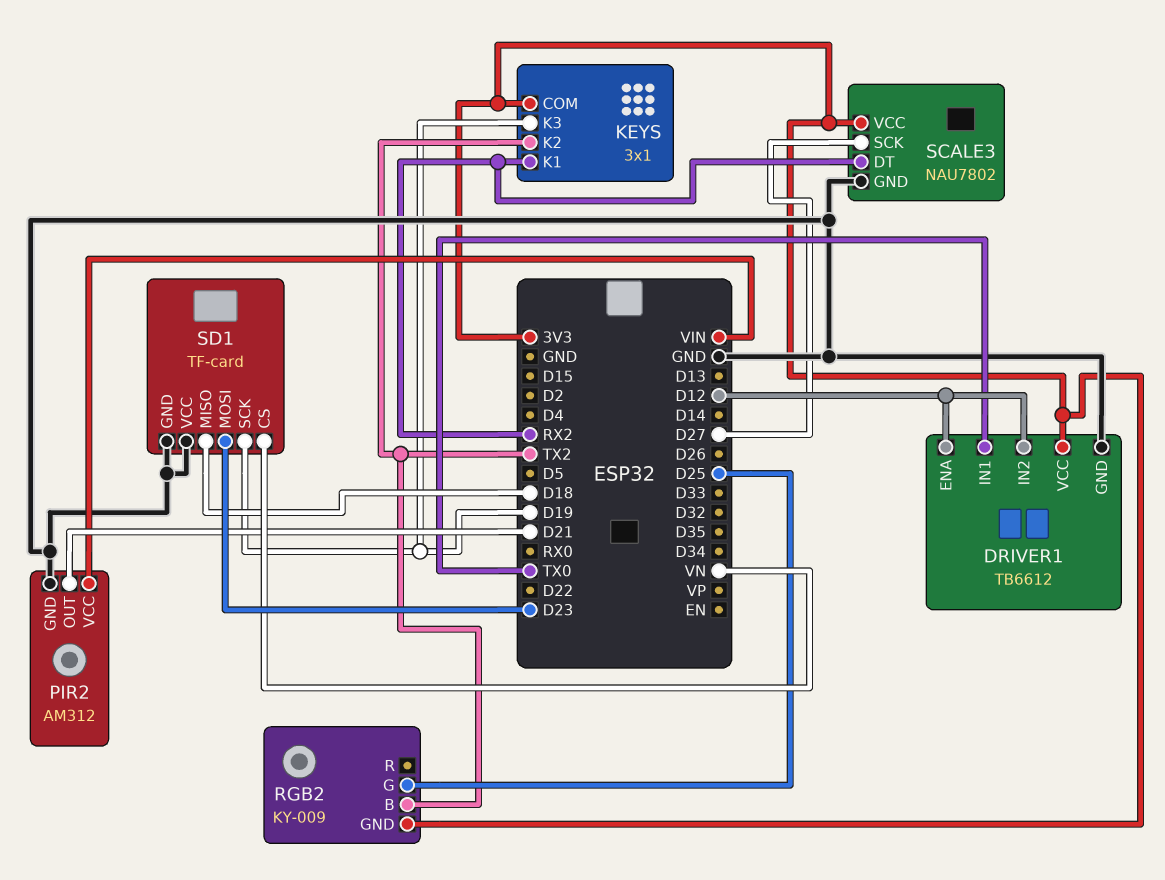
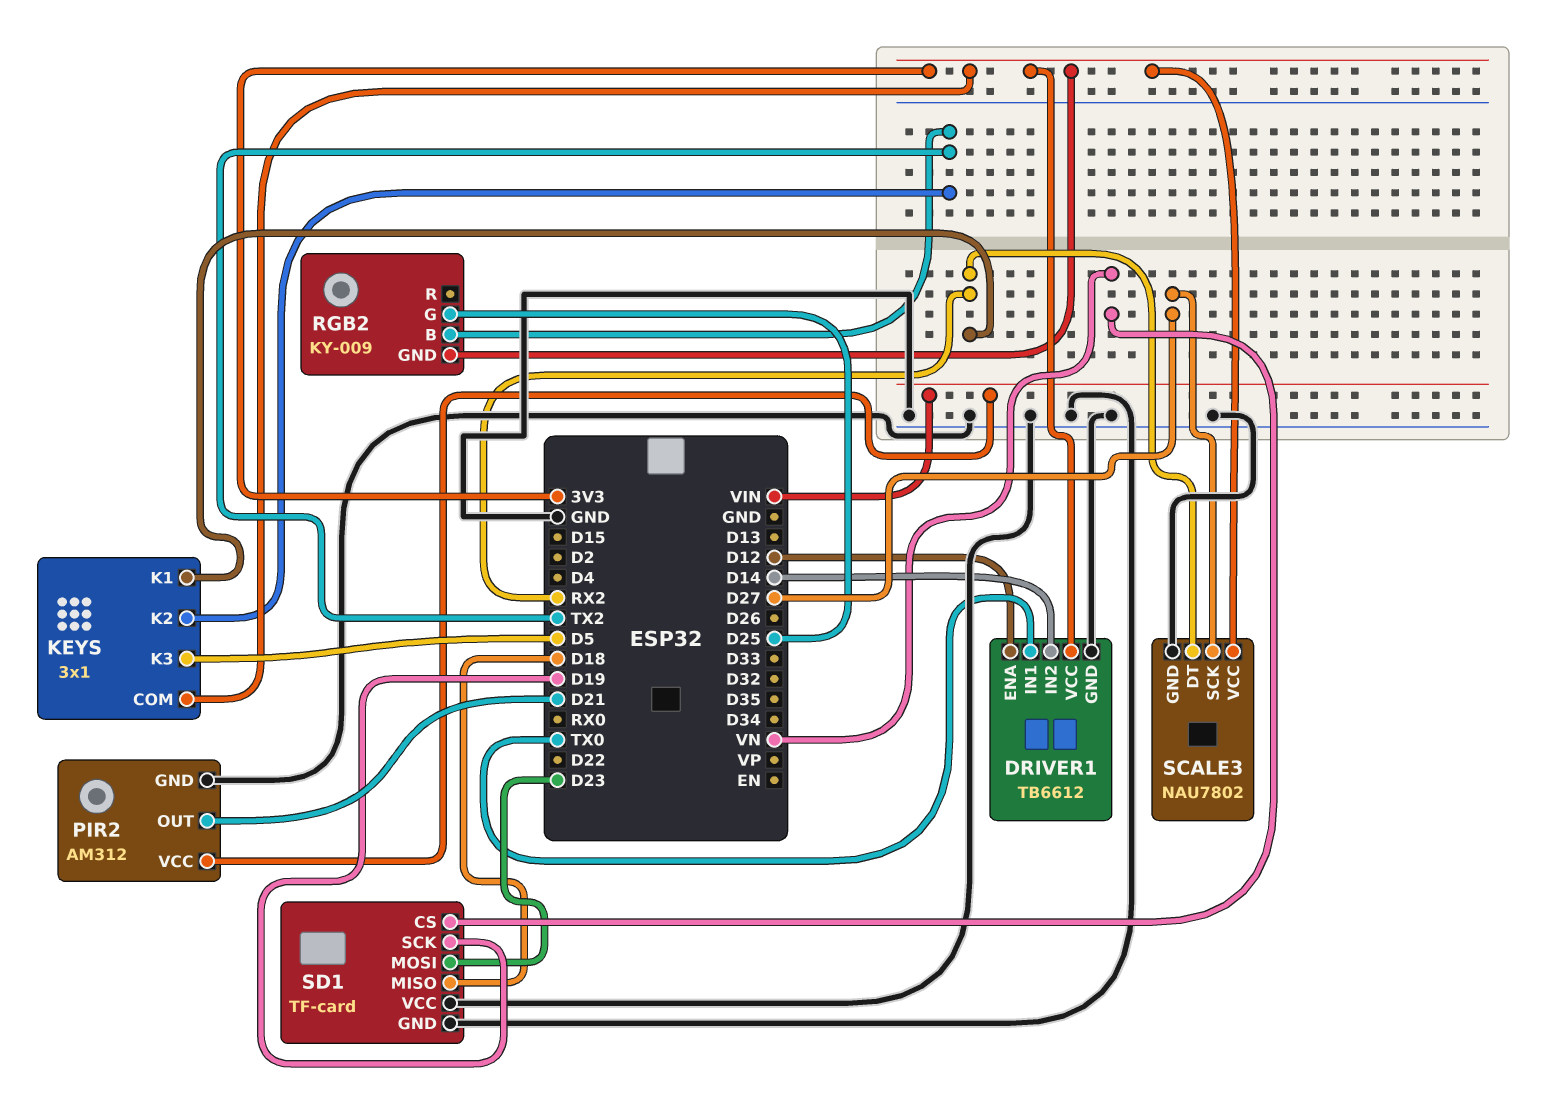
DRIVER1 pin IN2: D12 -> D14
KEYS pin K3: D19 -> D5

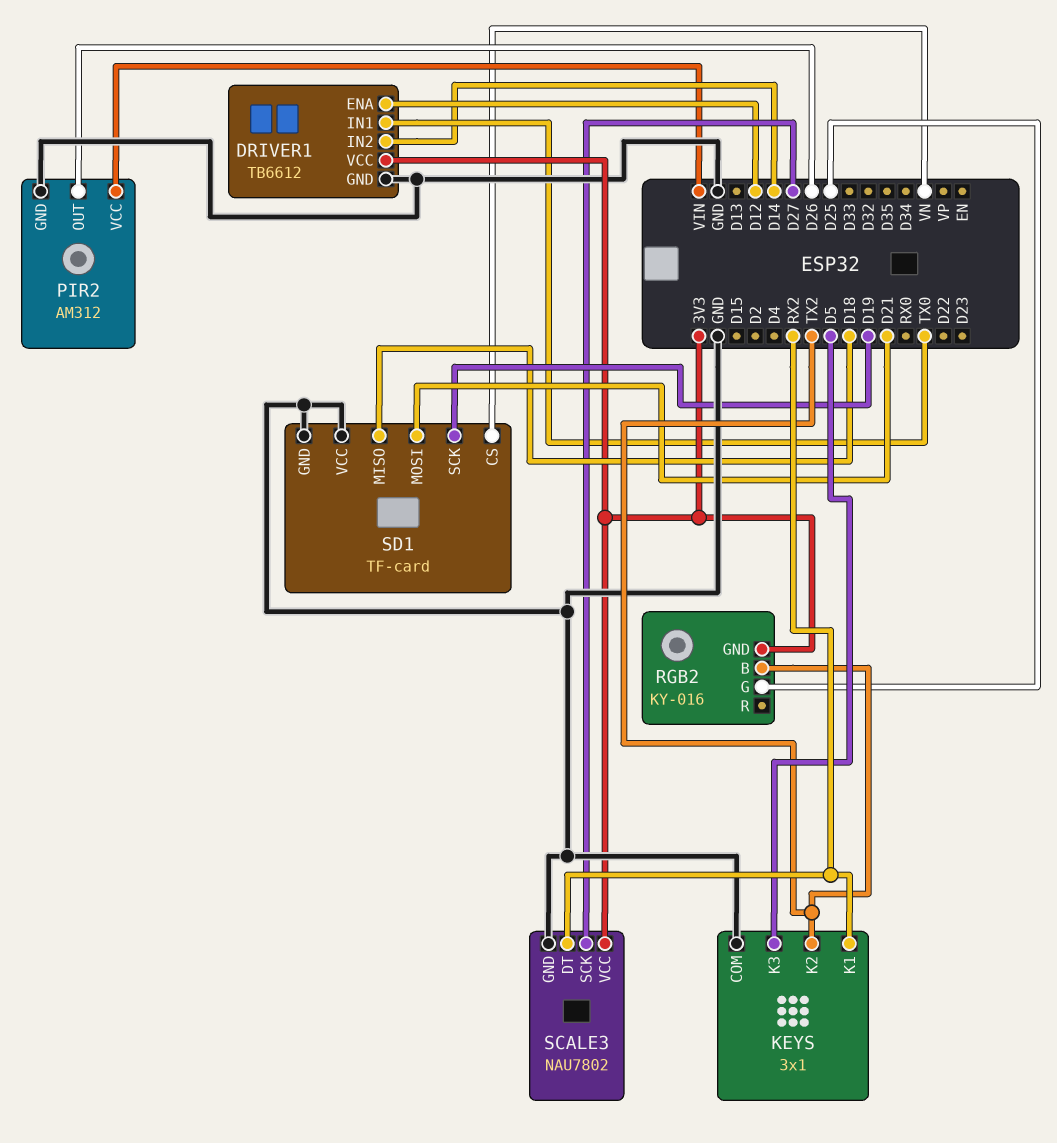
KEYS pin COM: 3V3 -> GND
PIR2 pin OUT: D21 -> D26
RGB2: KY-009 -> KY-016
SD1 pin MOSI: D23 -> D21

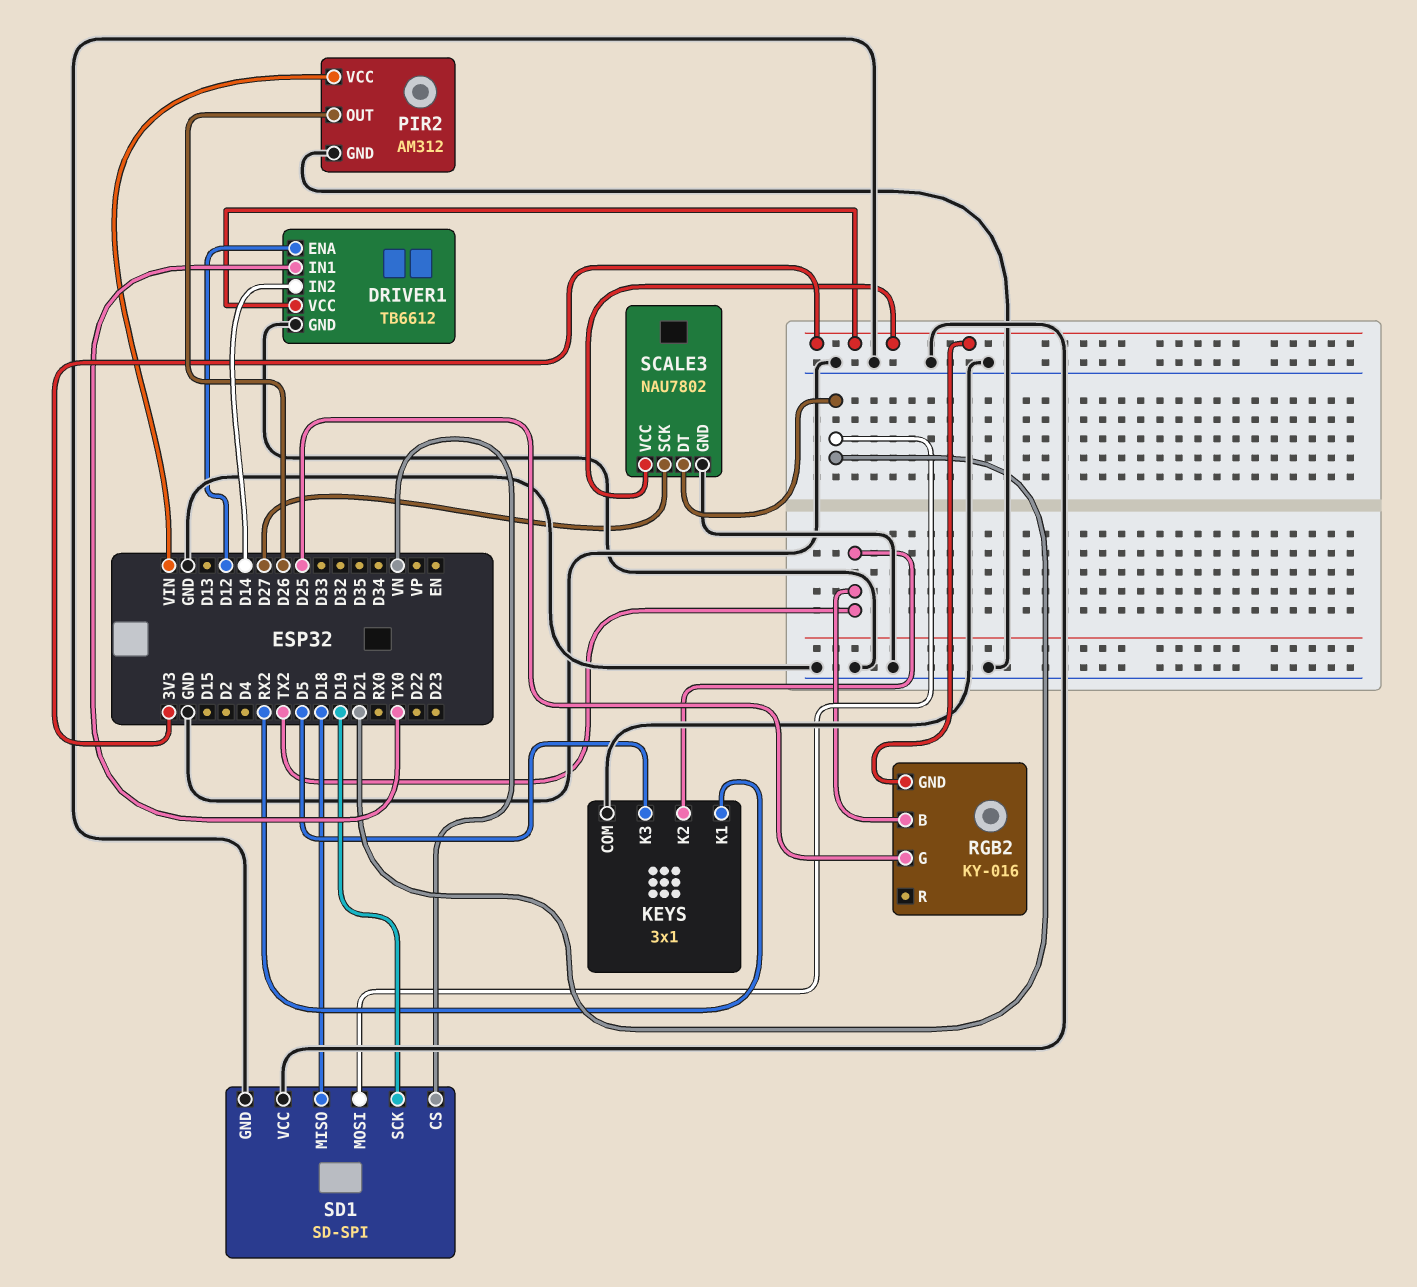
SCALE3 pin DT: RX2 -> D21
SD1: TF-card -> SD-SPI

